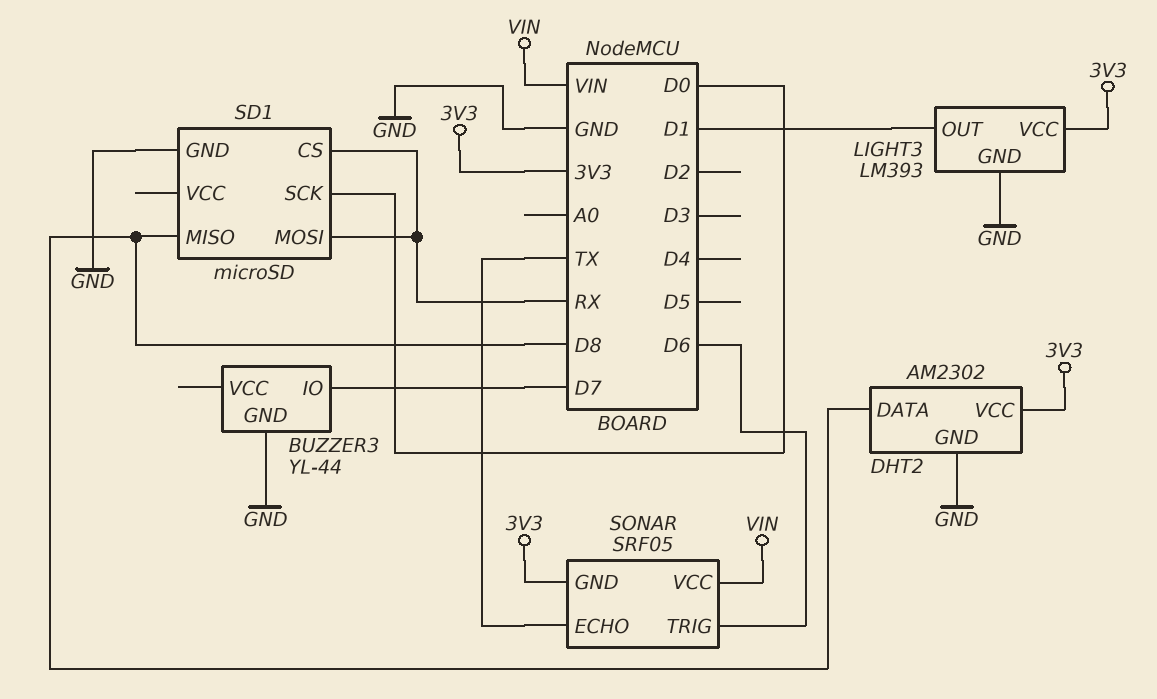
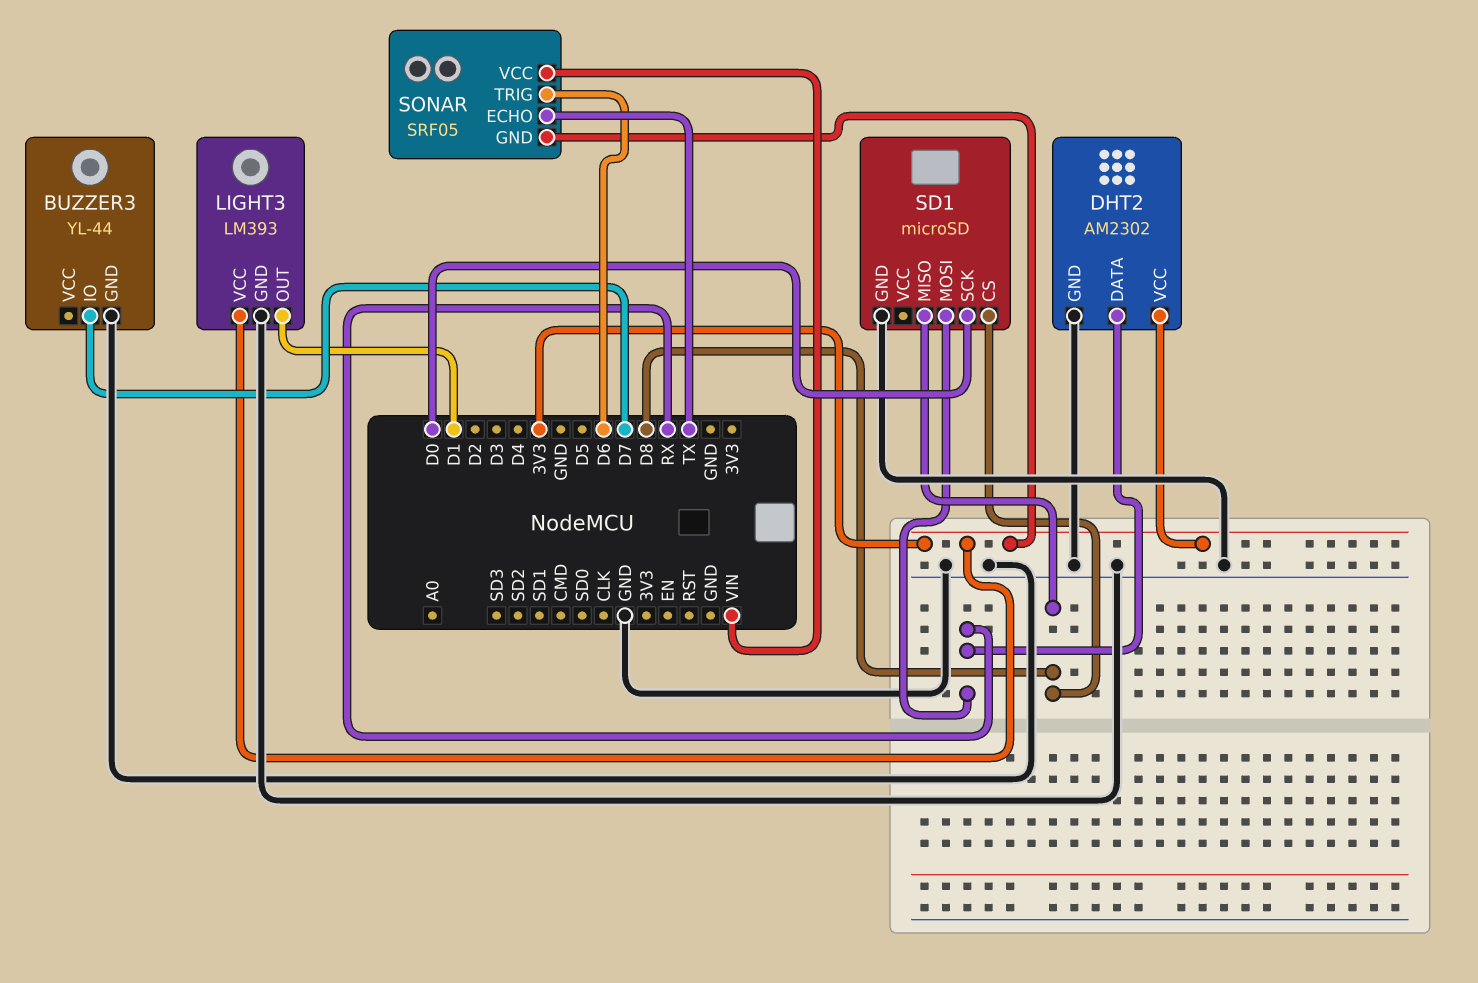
DHT2 pin DATA: D8 -> RX
SD1 pin CS: RX -> D8

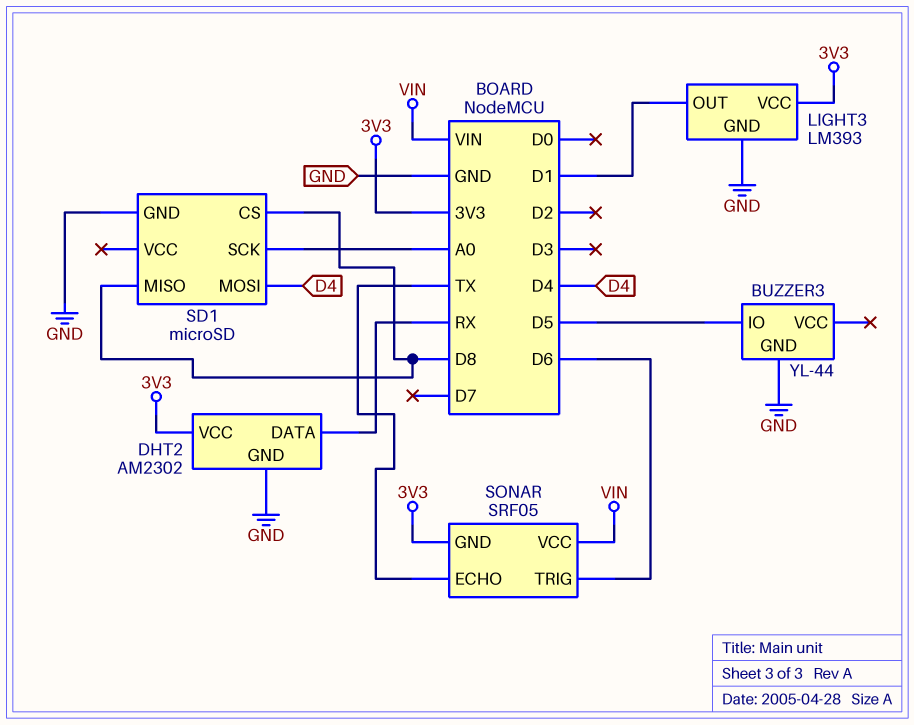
BUZZER3 pin IO: D7 -> D5
SD1 pin MOSI: RX -> D4
SD1 pin SCK: D0 -> A0

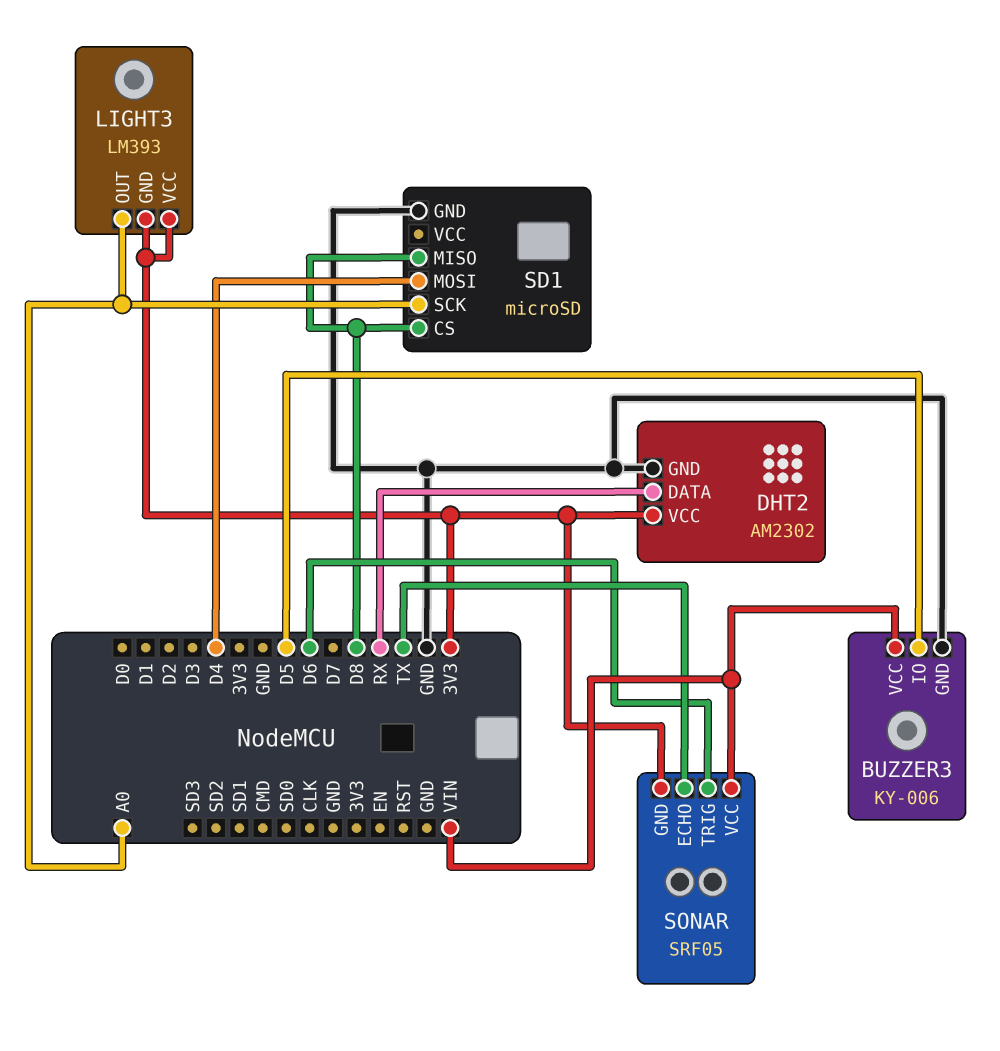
BUZZER3: YL-44 -> KY-006
BUZZER3 pin VCC: none -> VIN
LIGHT3 pin GND: GND -> 3V3
LIGHT3 pin OUT: D1 -> A0

